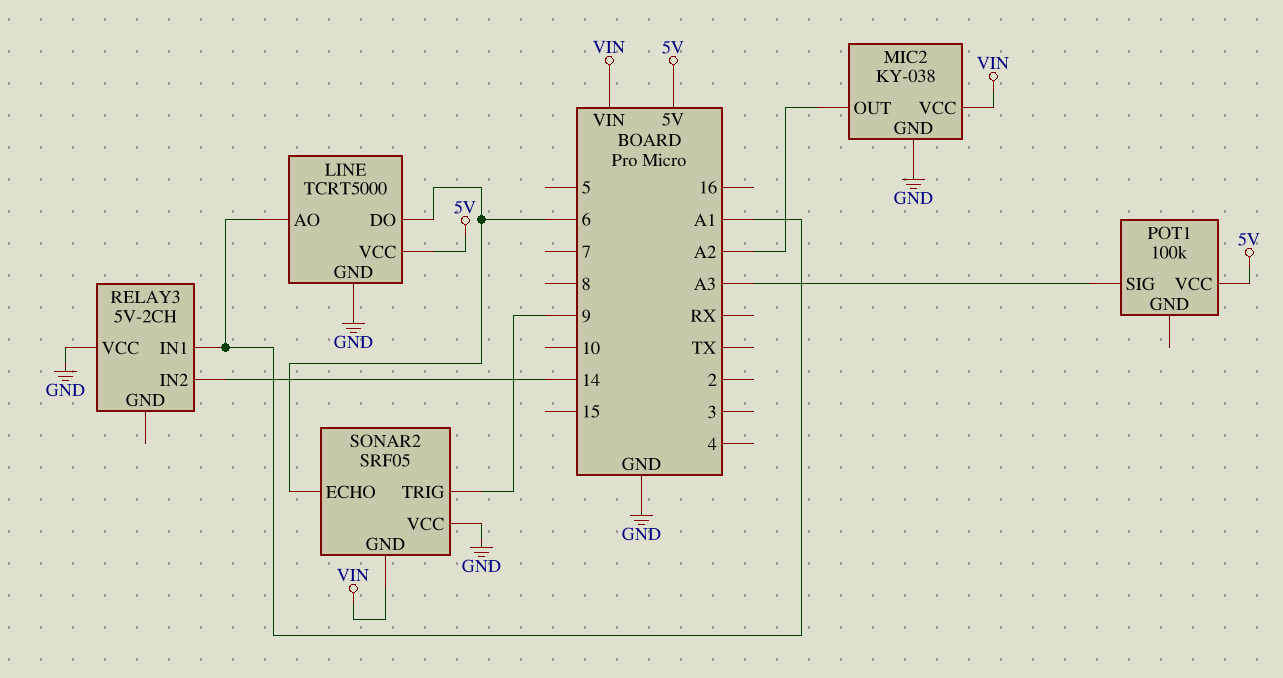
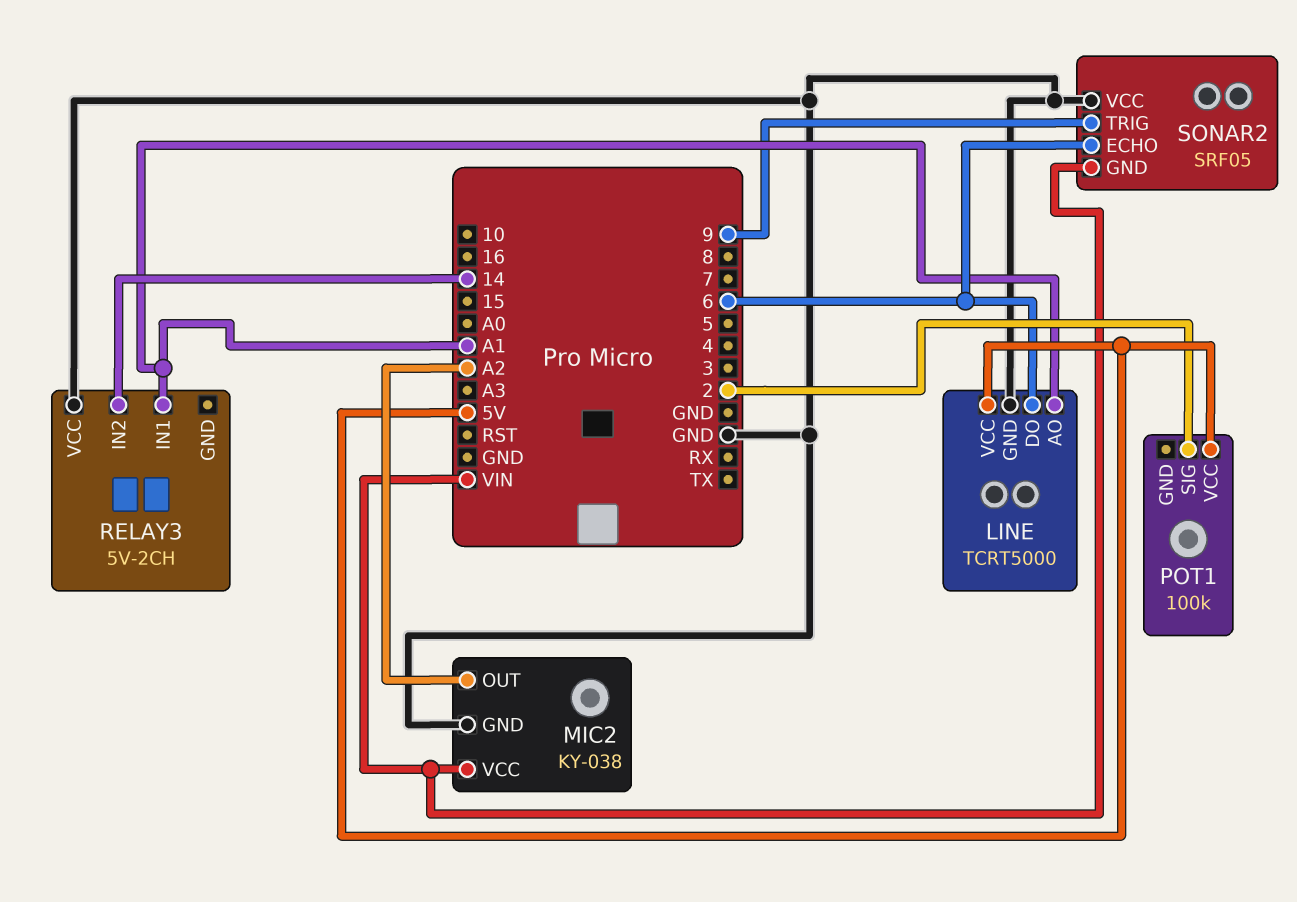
POT1 pin SIG: A3 -> 2

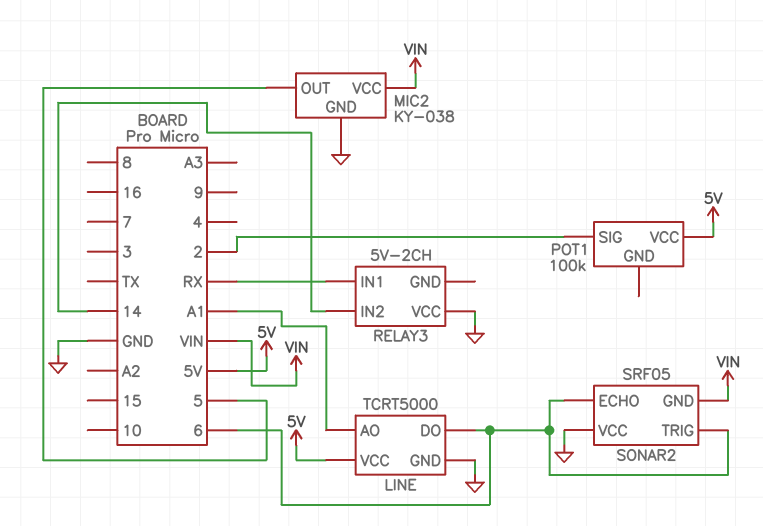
MIC2 pin OUT: A2 -> 5
RELAY3 pin IN1: A1 -> RX
SONAR2 pin TRIG: 9 -> 6

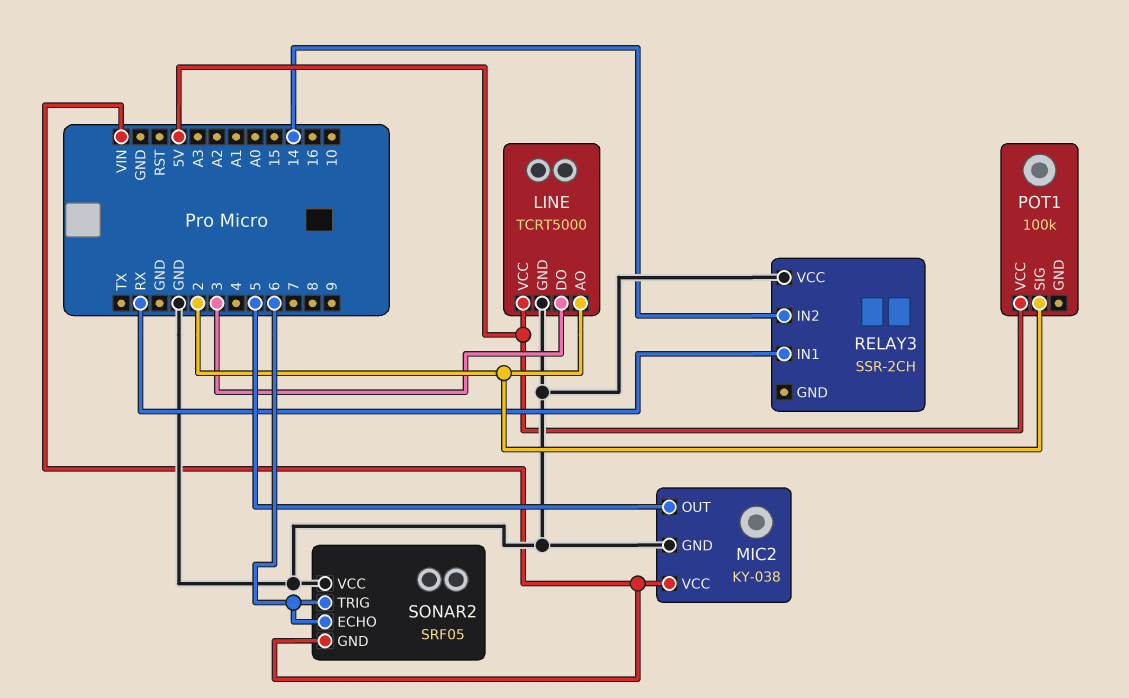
LINE pin AO: A1 -> 2
LINE pin DO: 6 -> 3
RELAY3: 5V-2CH -> SSR-2CH

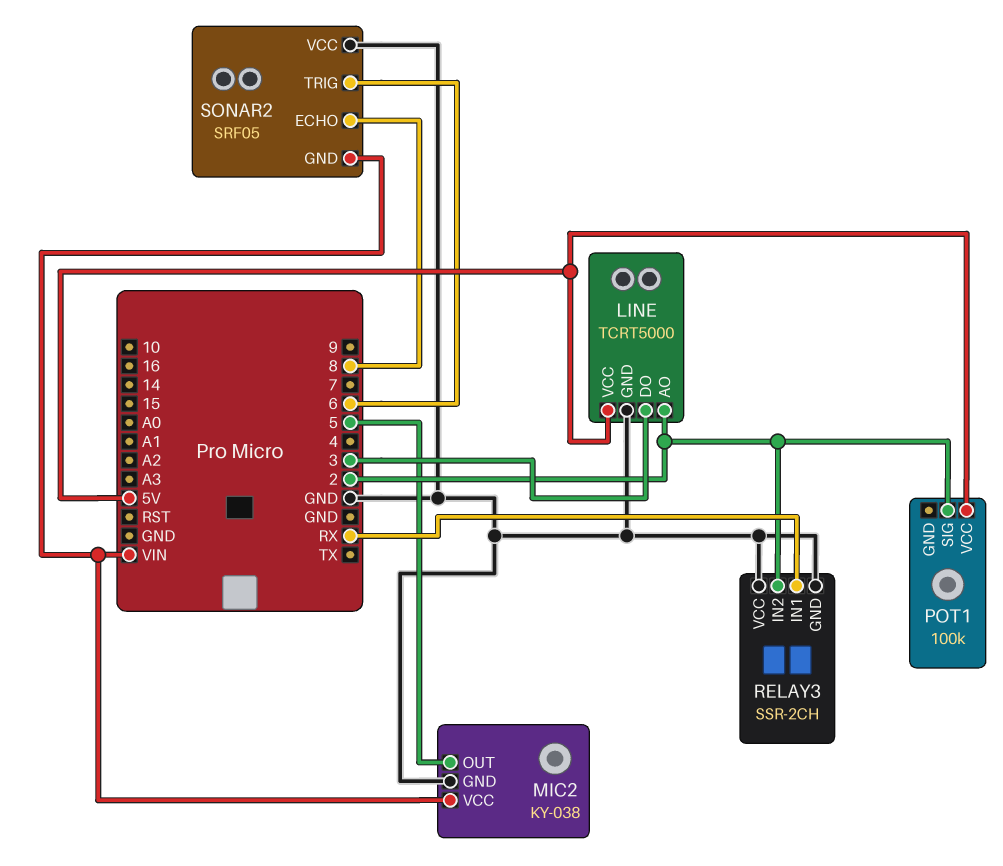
RELAY3 pin GND: none -> GND
RELAY3 pin IN2: 14 -> 2
SONAR2 pin ECHO: 6 -> 8

